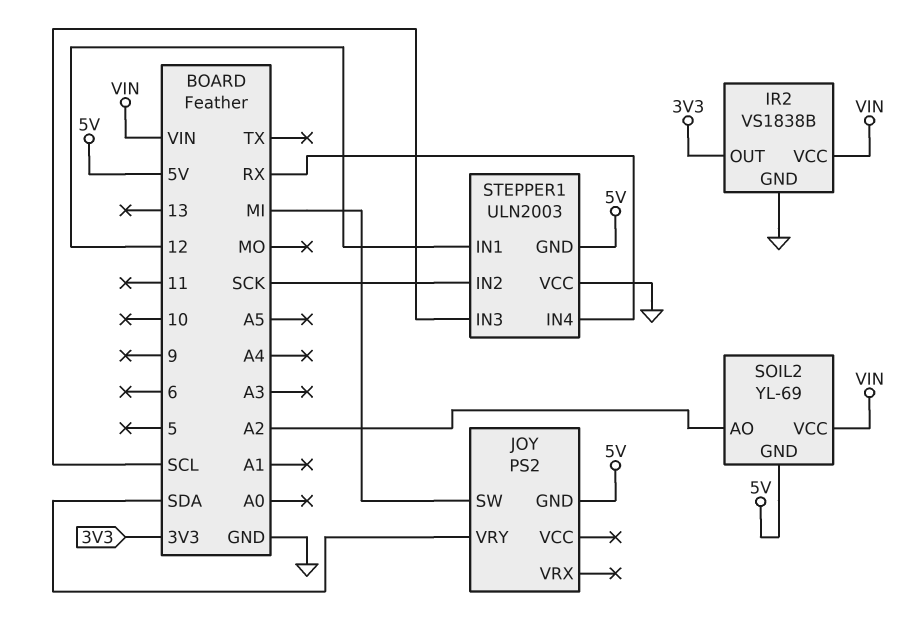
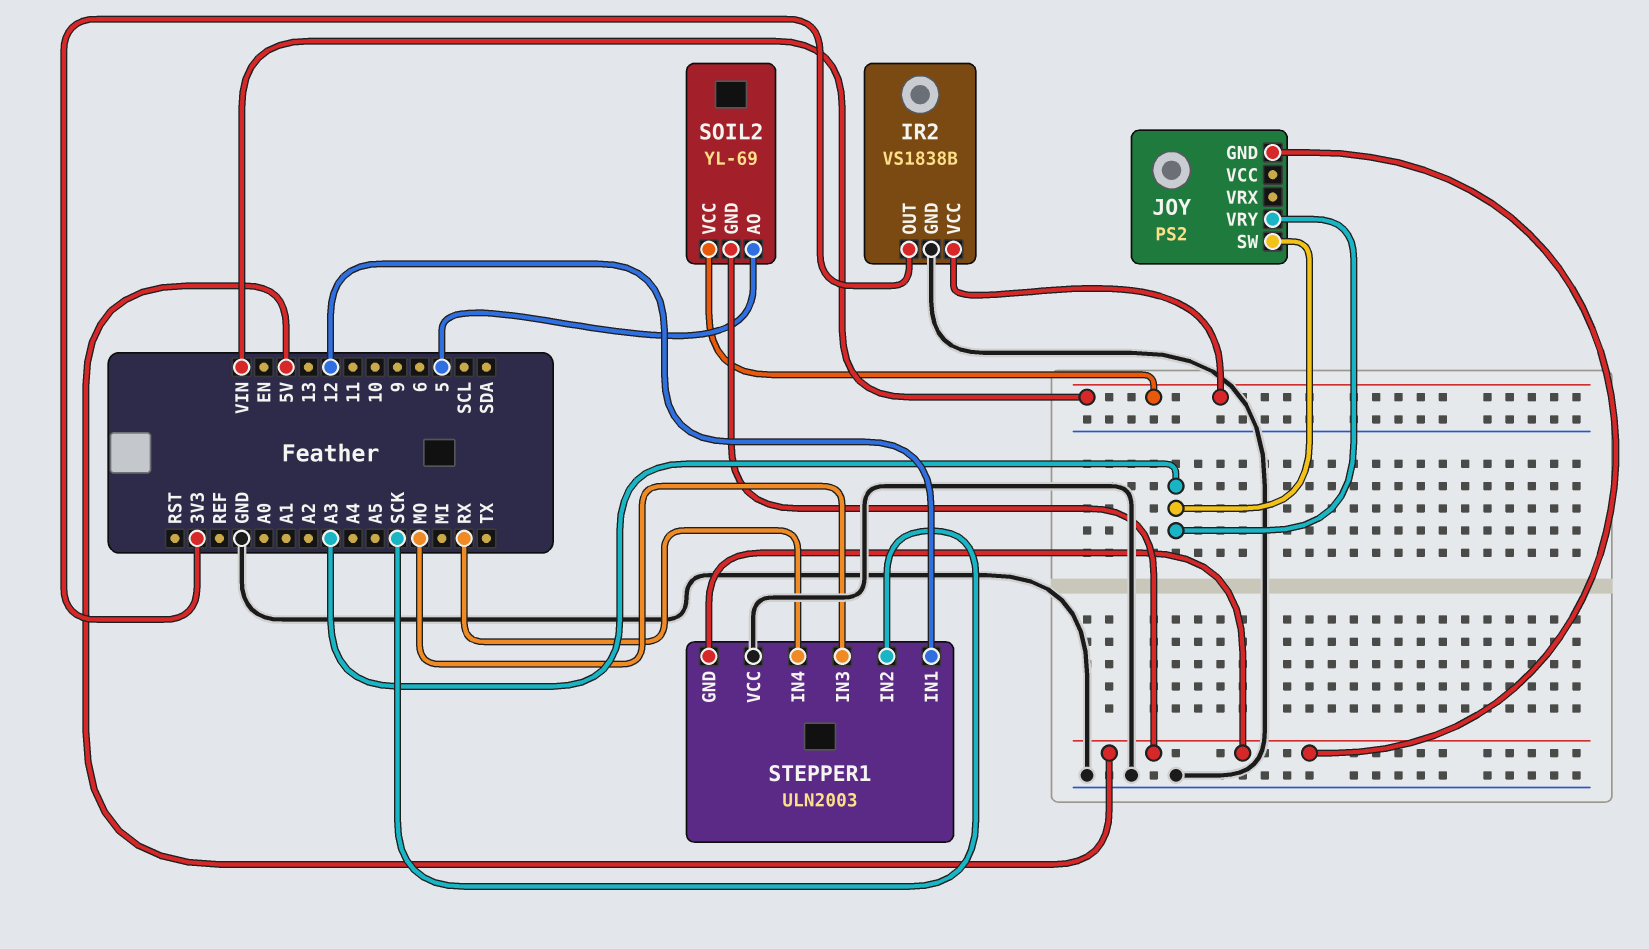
JOY pin SW: MI -> A3
JOY pin VRY: SDA -> A3
SOIL2 pin AO: A2 -> 5
STEPPER1 pin IN3: SCL -> MO

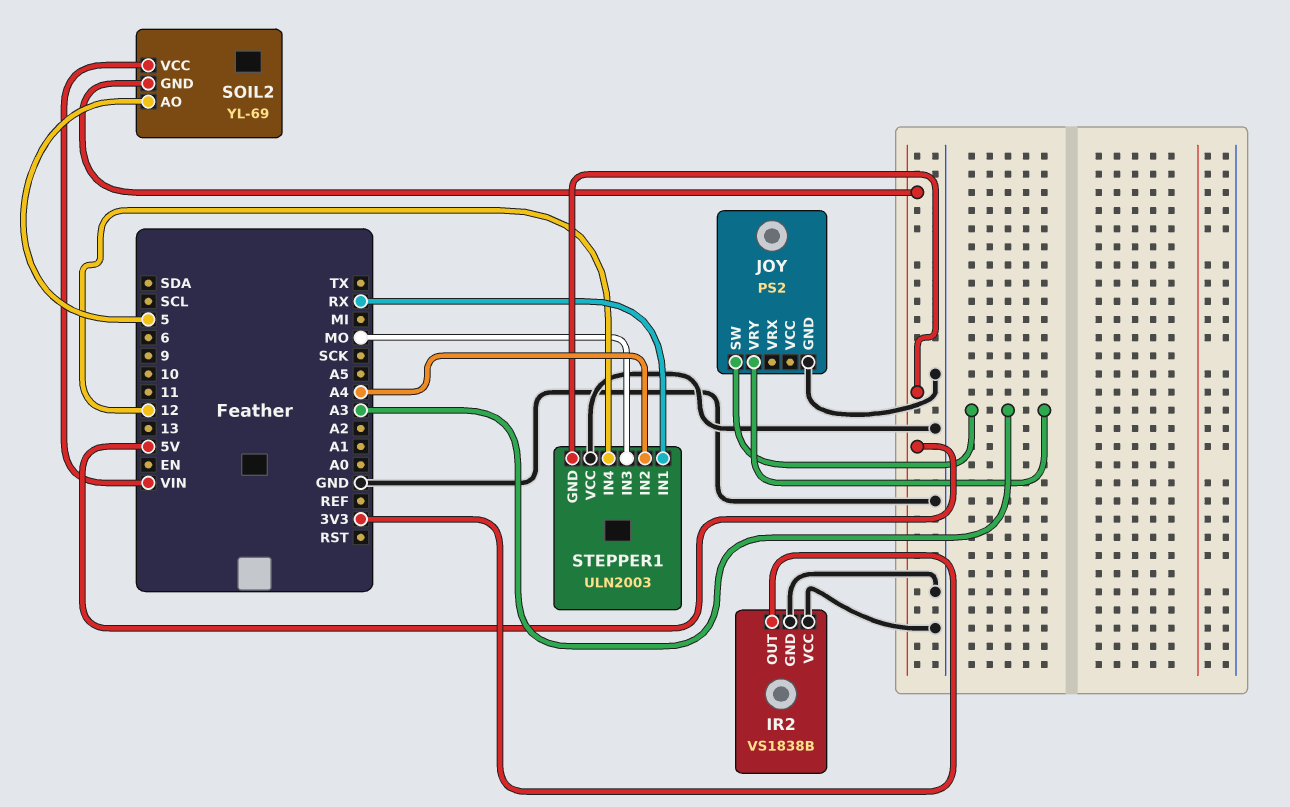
IR2 pin VCC: VIN -> GND
JOY pin GND: 5V -> GND
STEPPER1 pin IN1: 12 -> RX
STEPPER1 pin IN2: SCK -> A4
STEPPER1 pin IN4: RX -> 12

